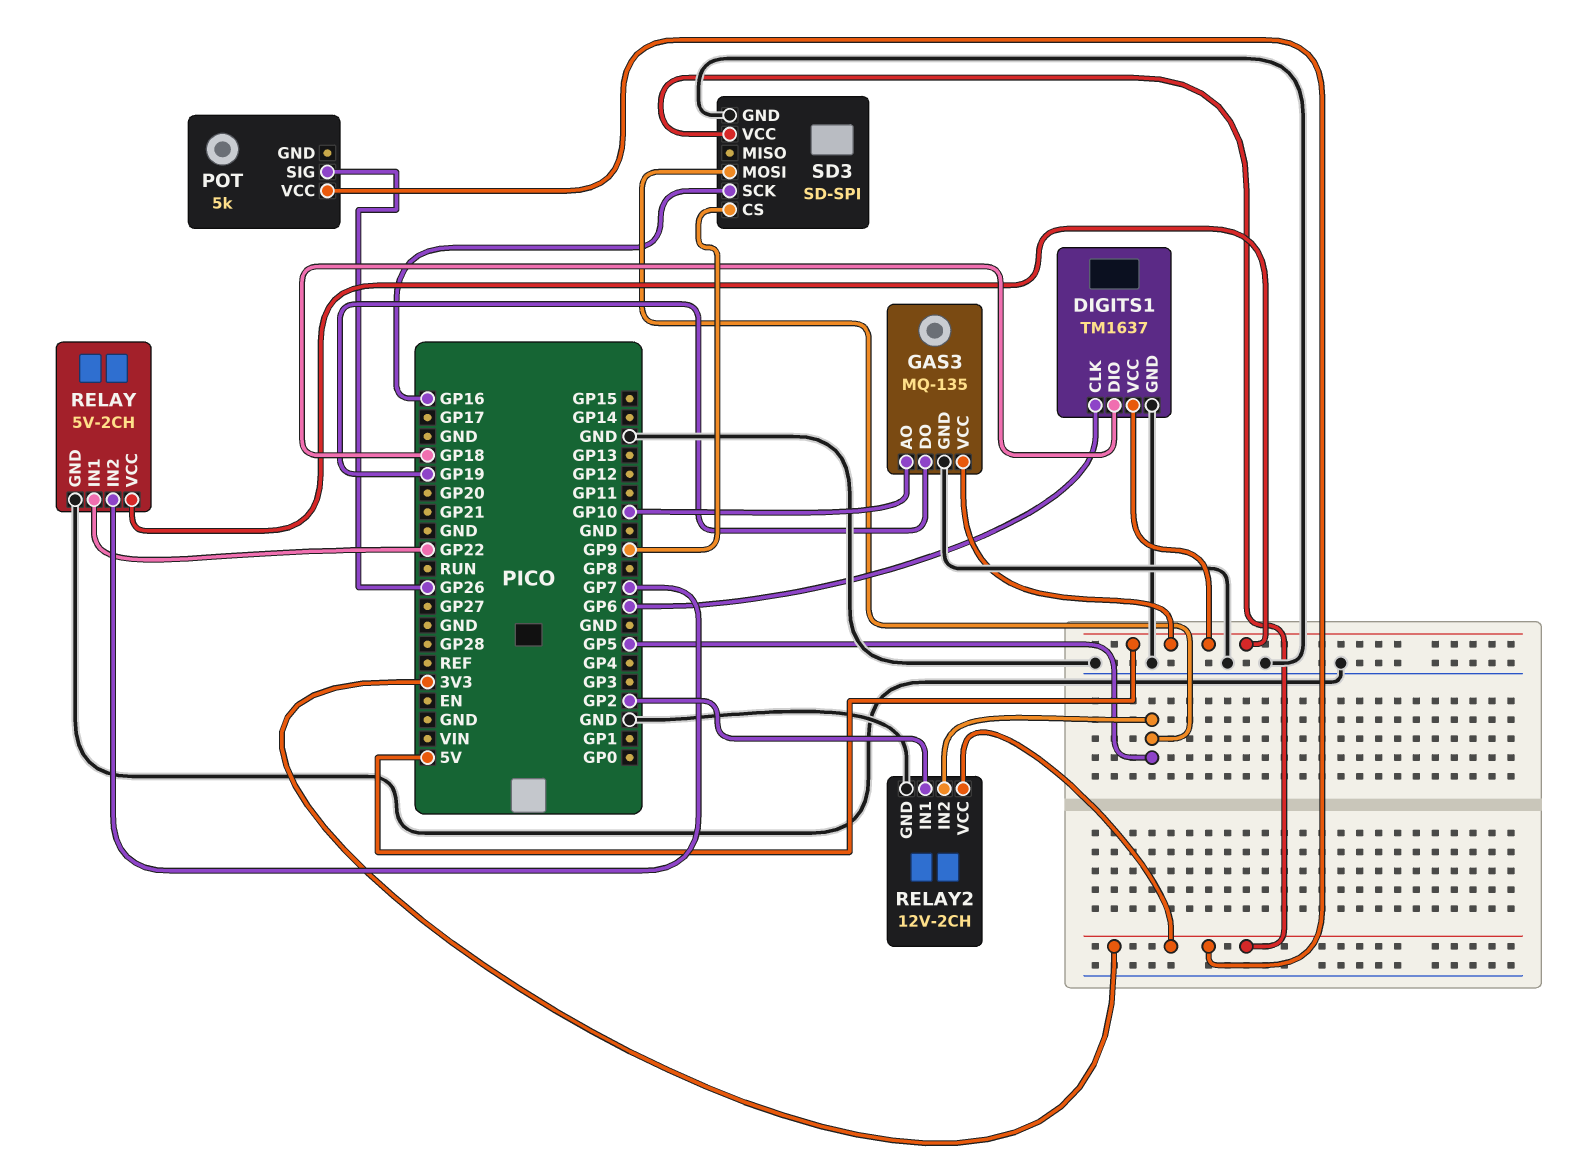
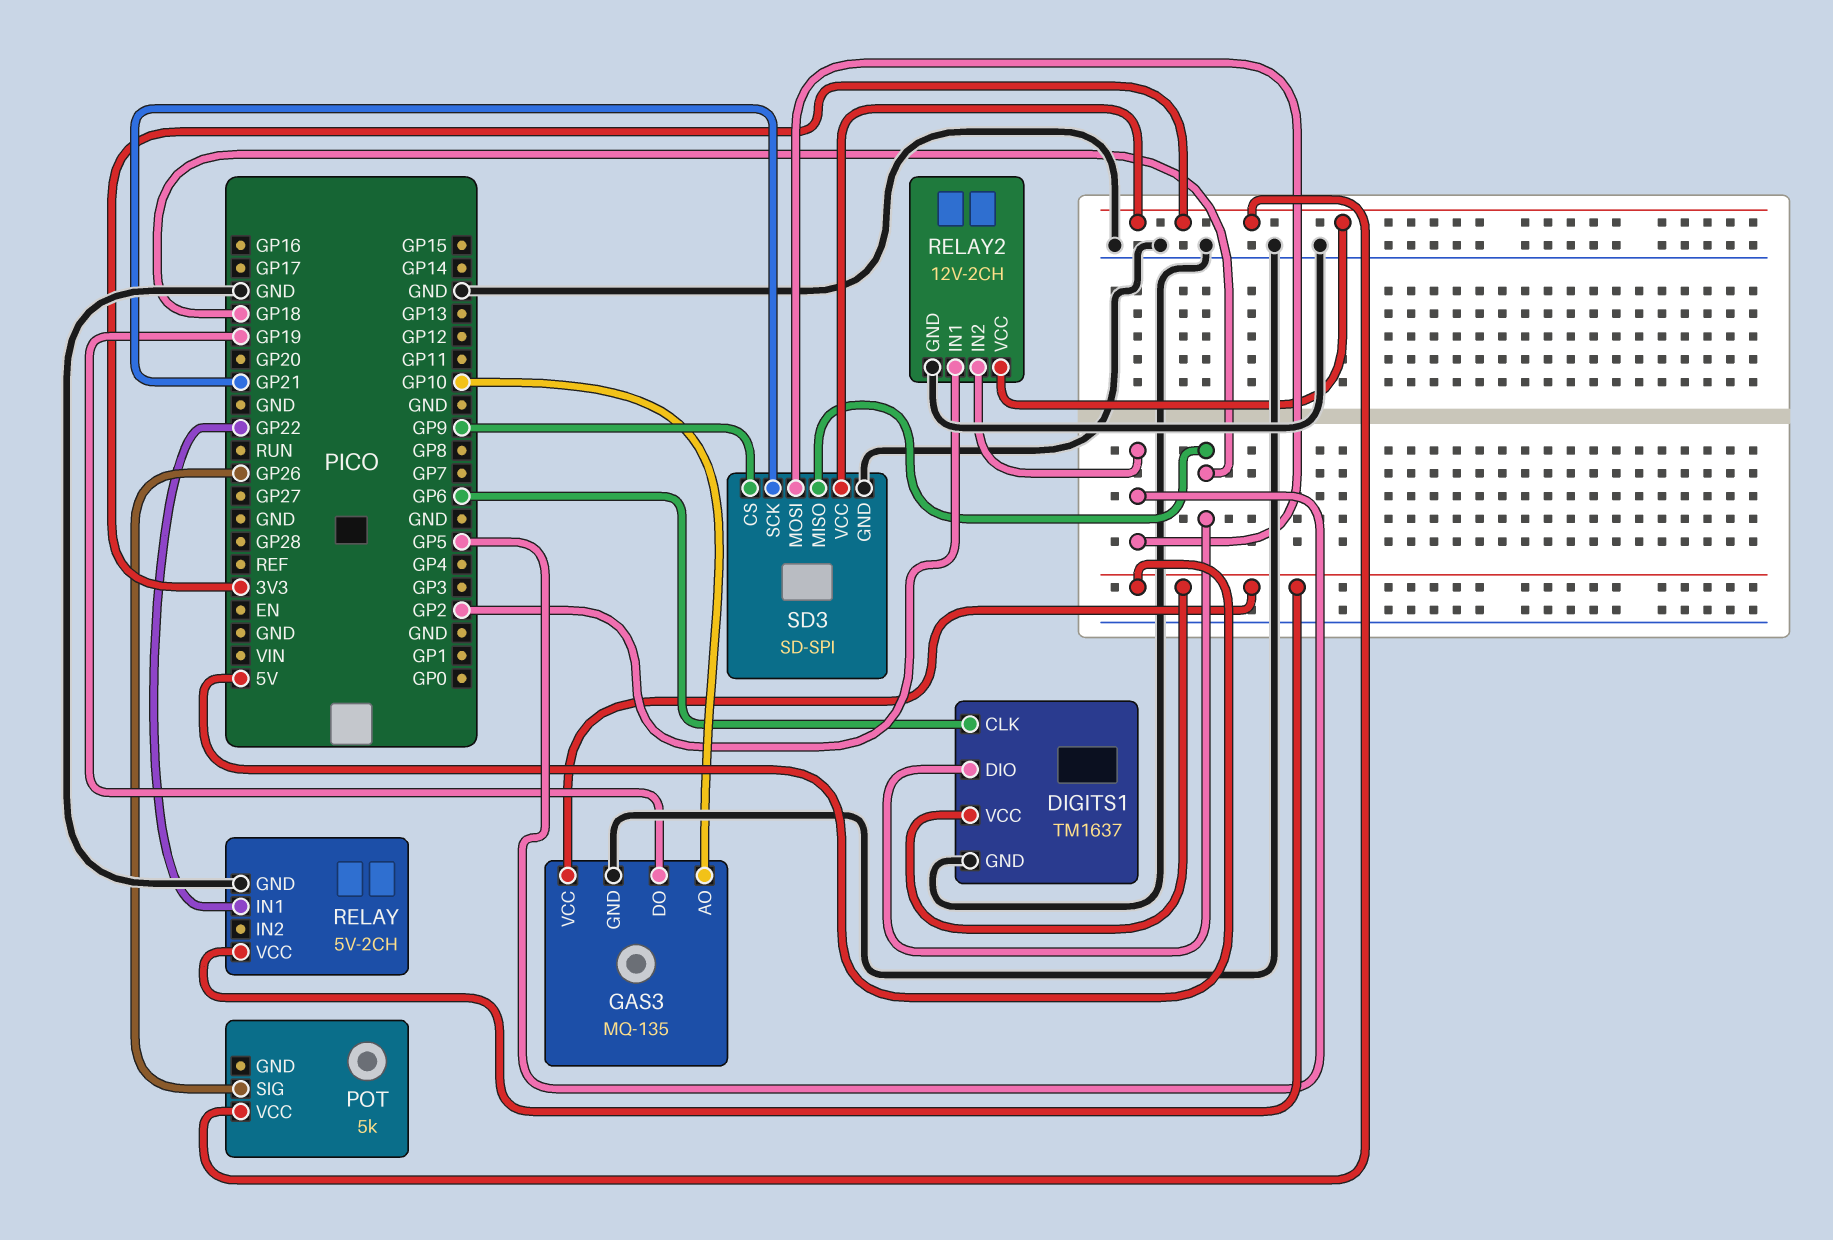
RELAY pin IN2: GP7 -> none
SD3 pin MISO: none -> GP18
SD3 pin SCK: GP16 -> GP21

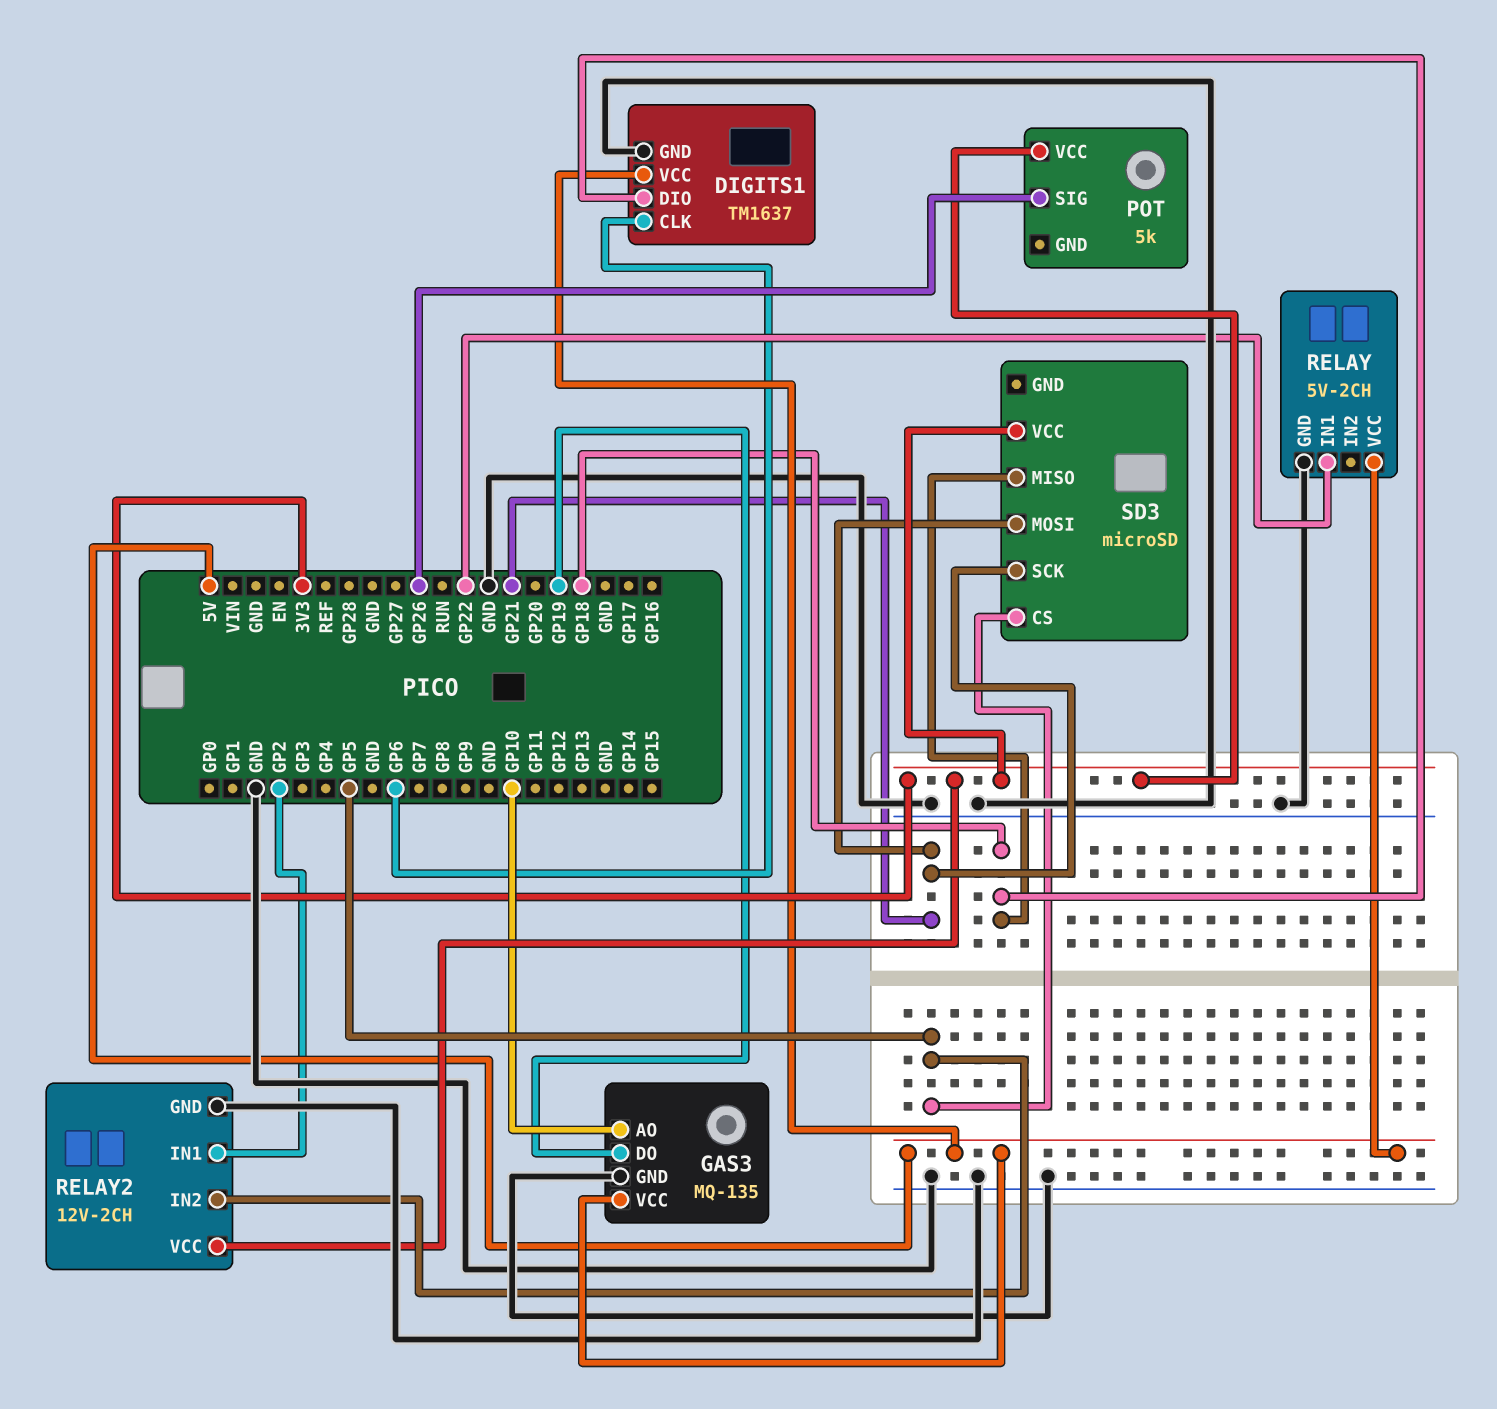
SD3: SD-SPI -> microSD
SD3 pin CS: GP9 -> GP5
SD3 pin GND: GND -> none
SD3 pin MOSI: GP5 -> GP21

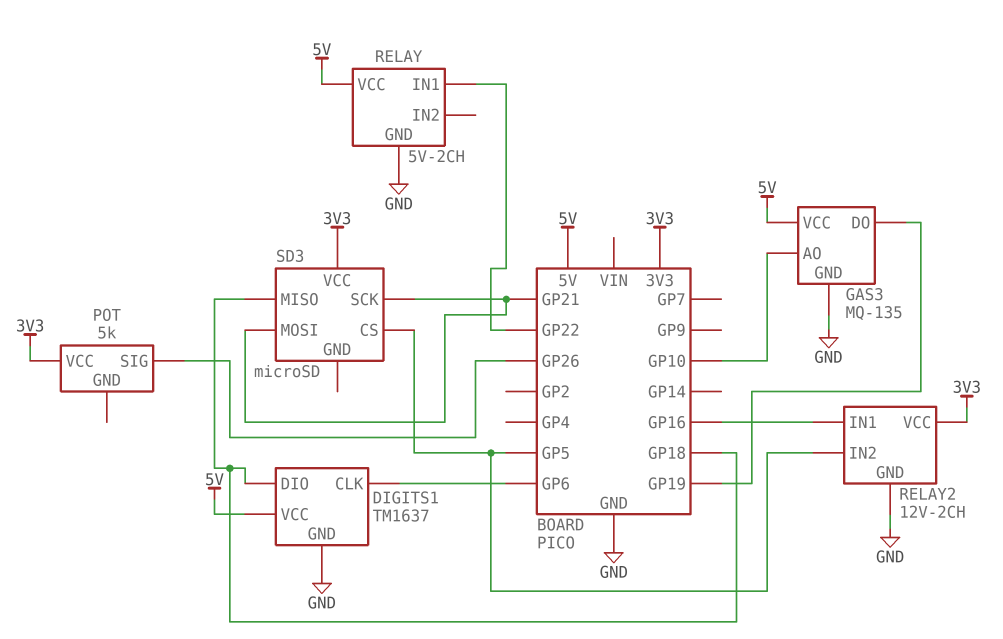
RELAY2 pin IN1: GP2 -> GP16

